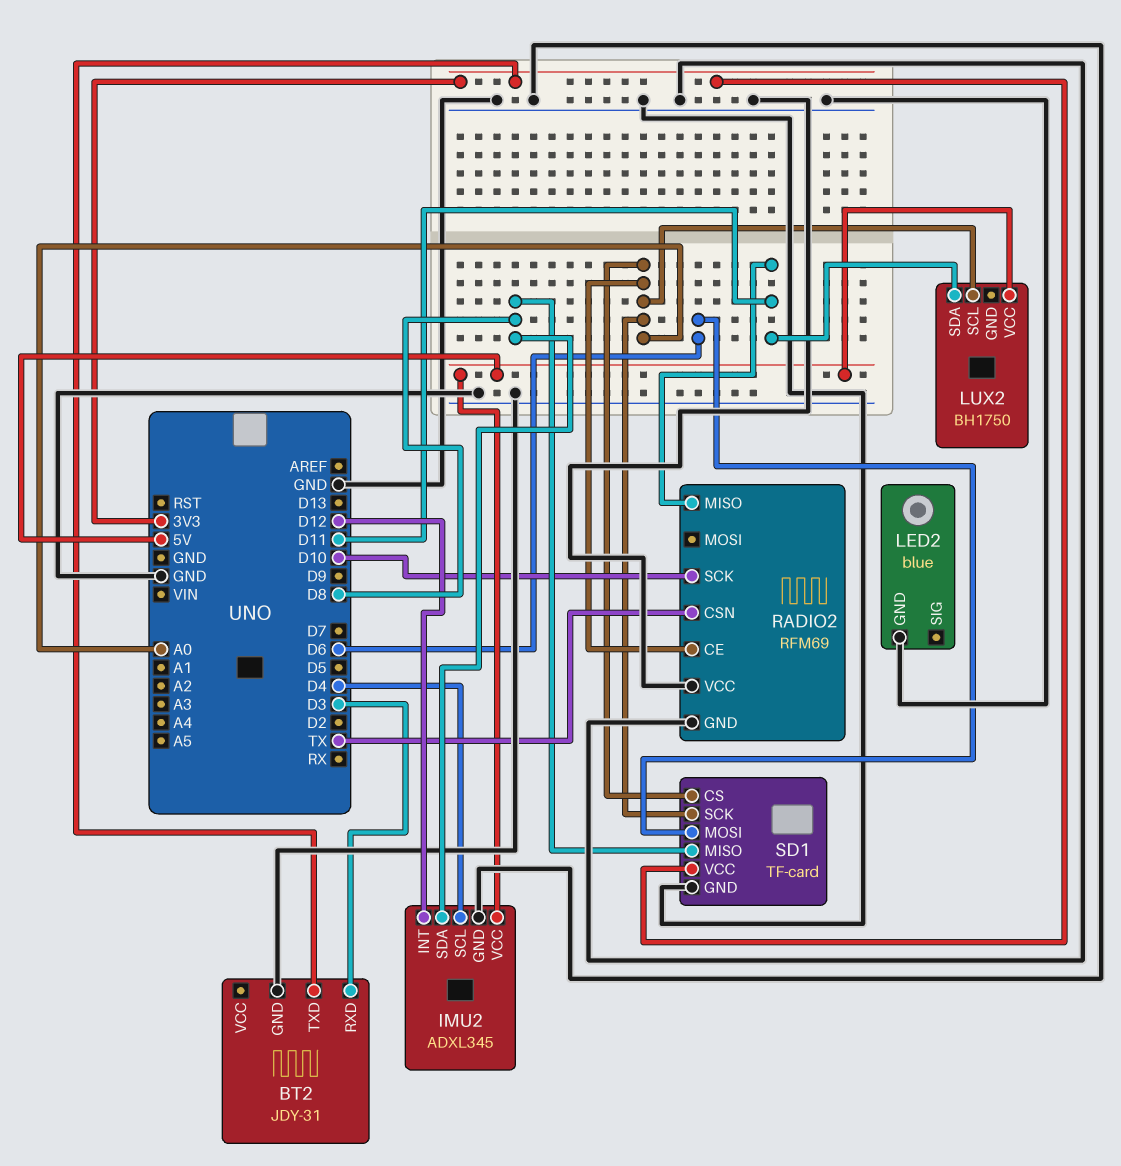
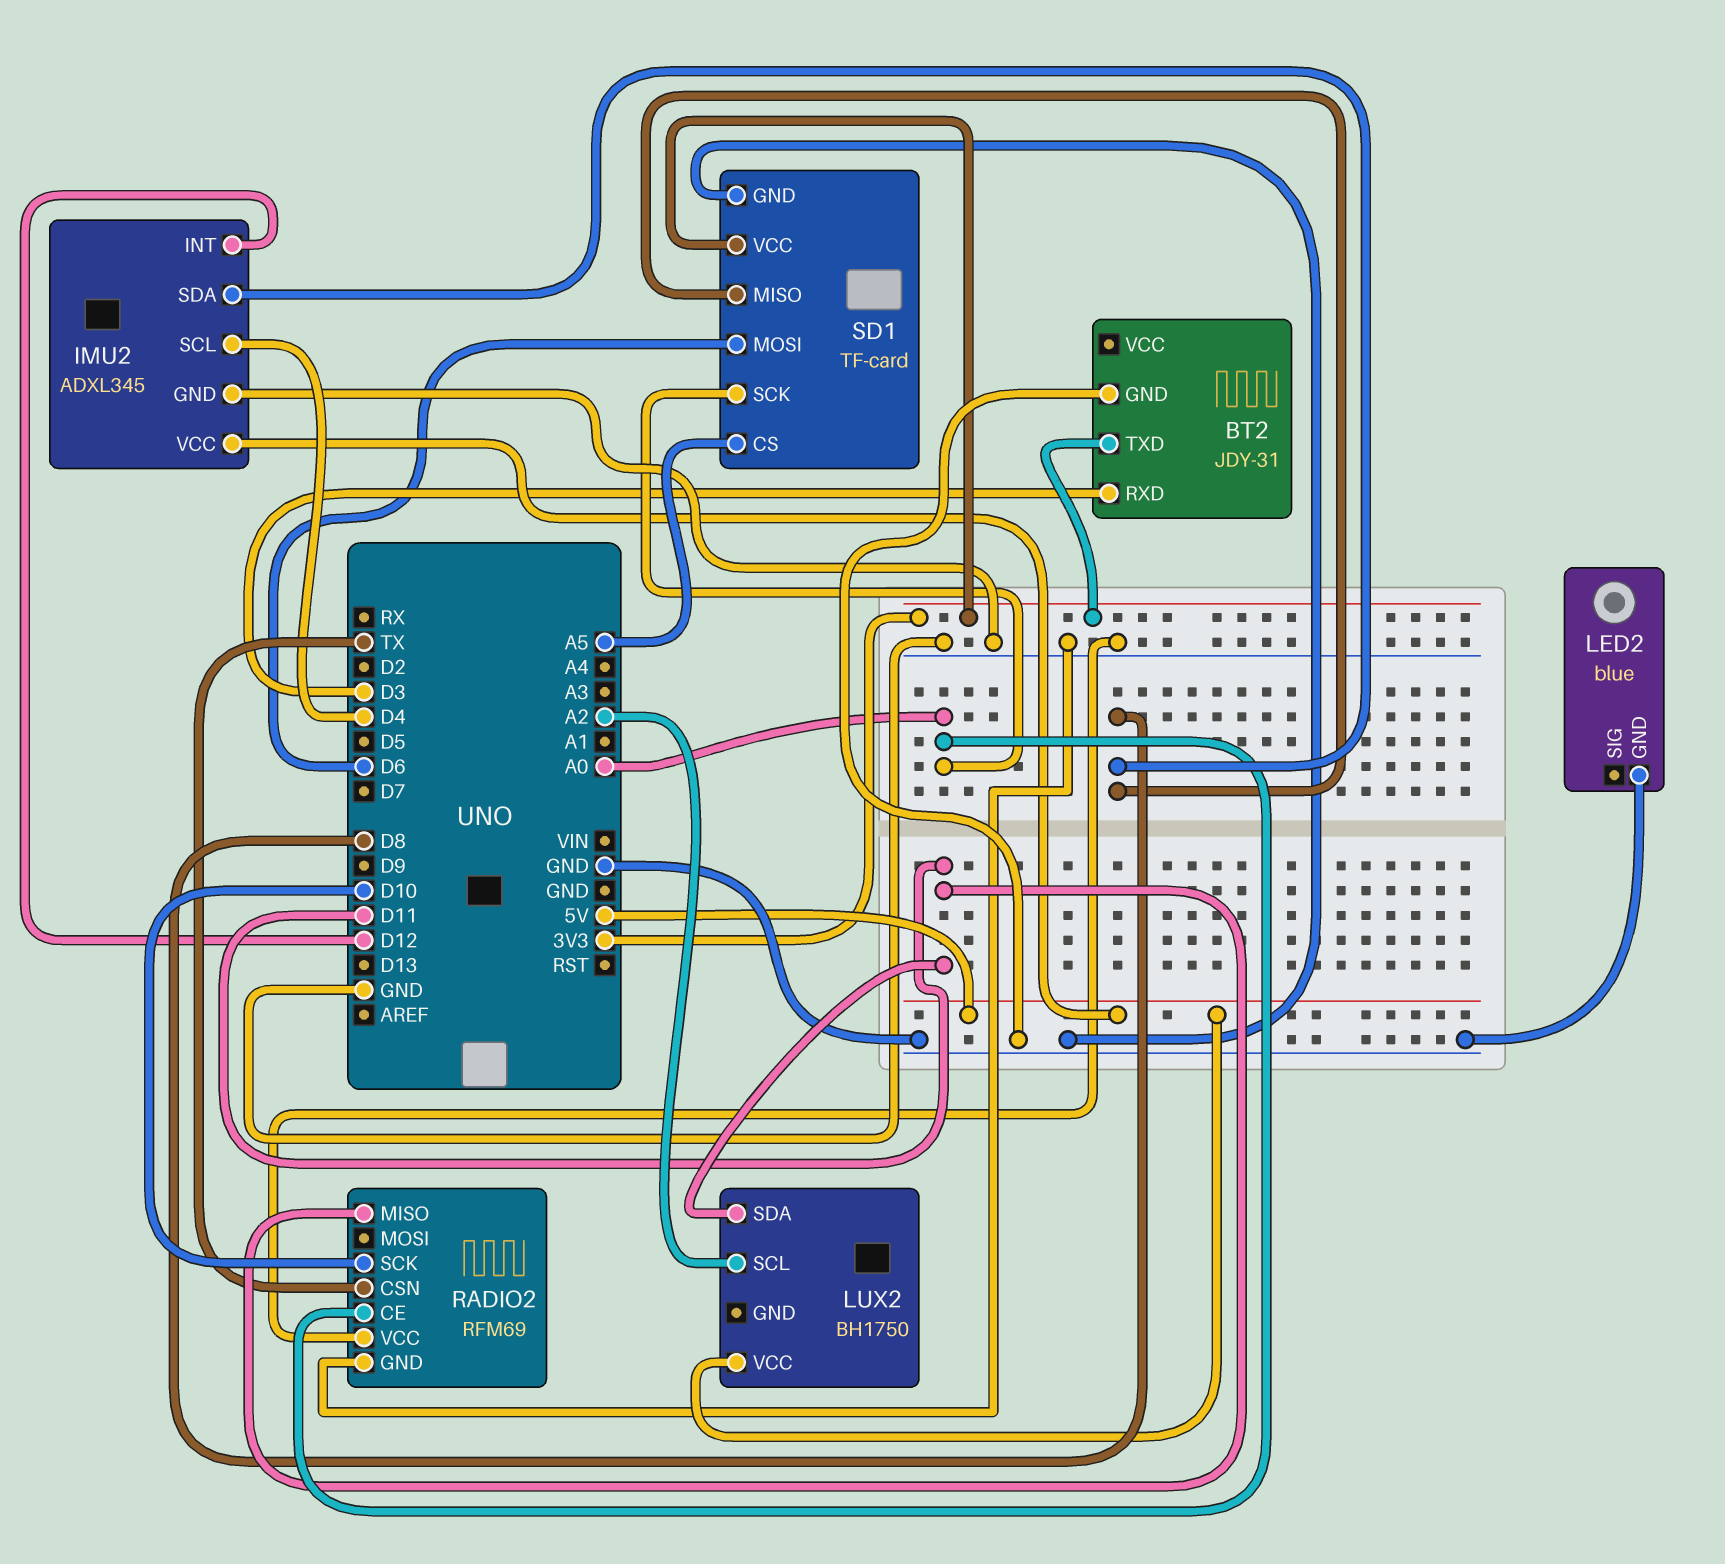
LUX2 pin SCL: A0 -> A2
SD1 pin CS: A0 -> A5

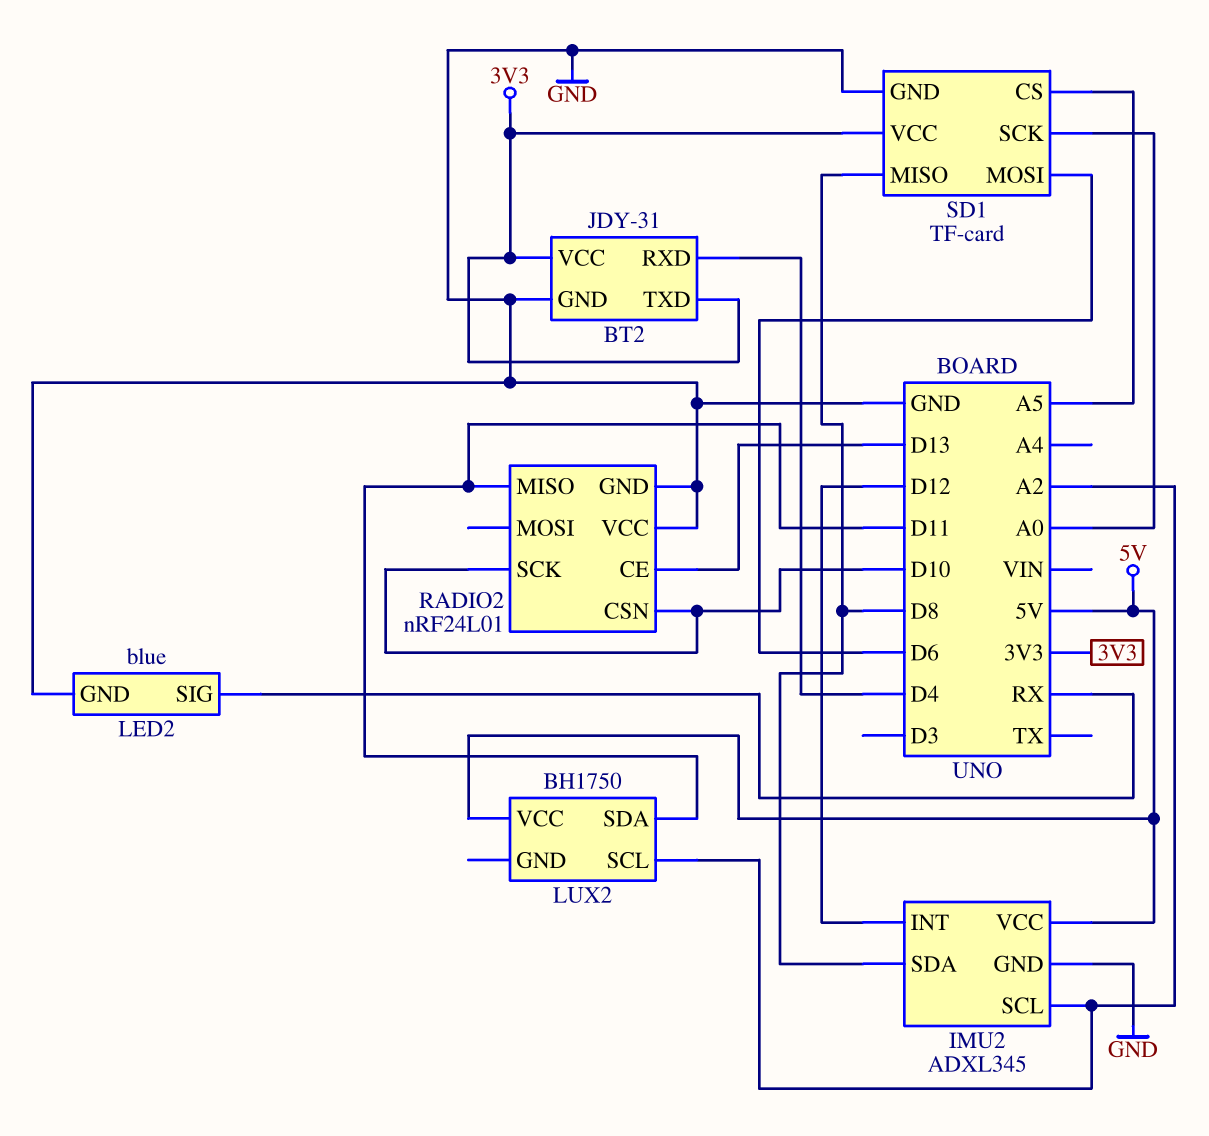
BT2 pin RXD: D3 -> D4
BT2 pin VCC: none -> 3V3
IMU2 pin SCL: D4 -> A2
LED2 pin SIG: none -> RX
RADIO2: RFM69 -> nRF24L01
RADIO2 pin CE: A0 -> D13
RADIO2 pin CSN: TX -> D10

